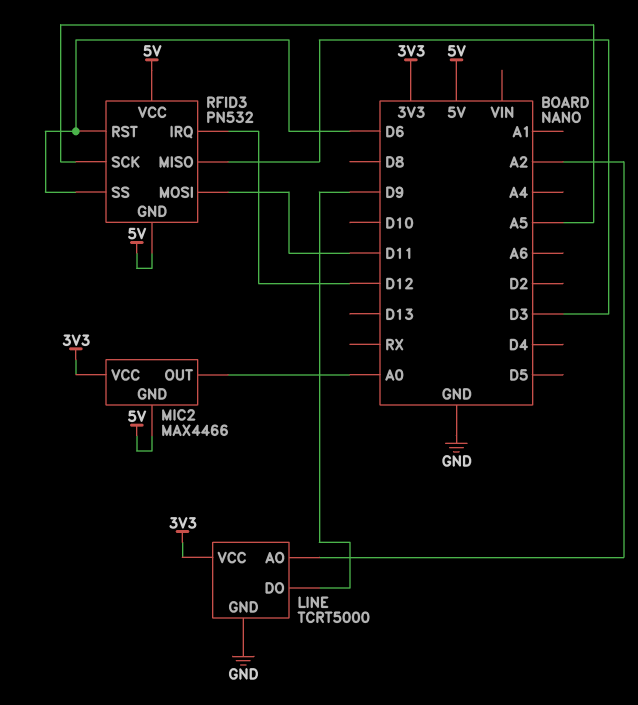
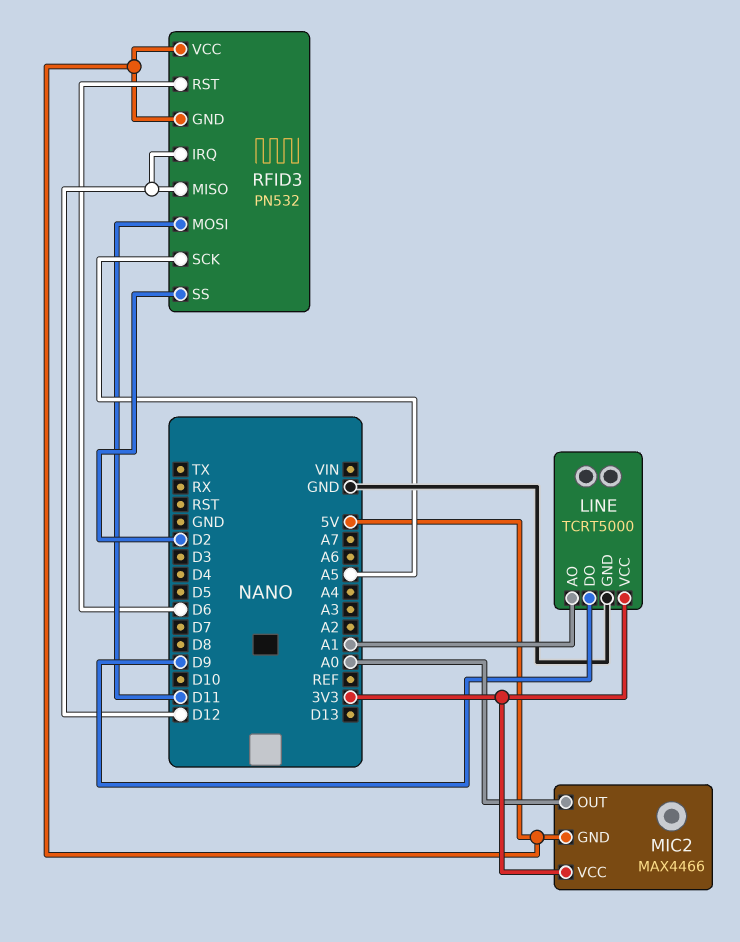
LINE pin AO: A2 -> A1
RFID3 pin MISO: D3 -> D12
RFID3 pin SS: D6 -> D2

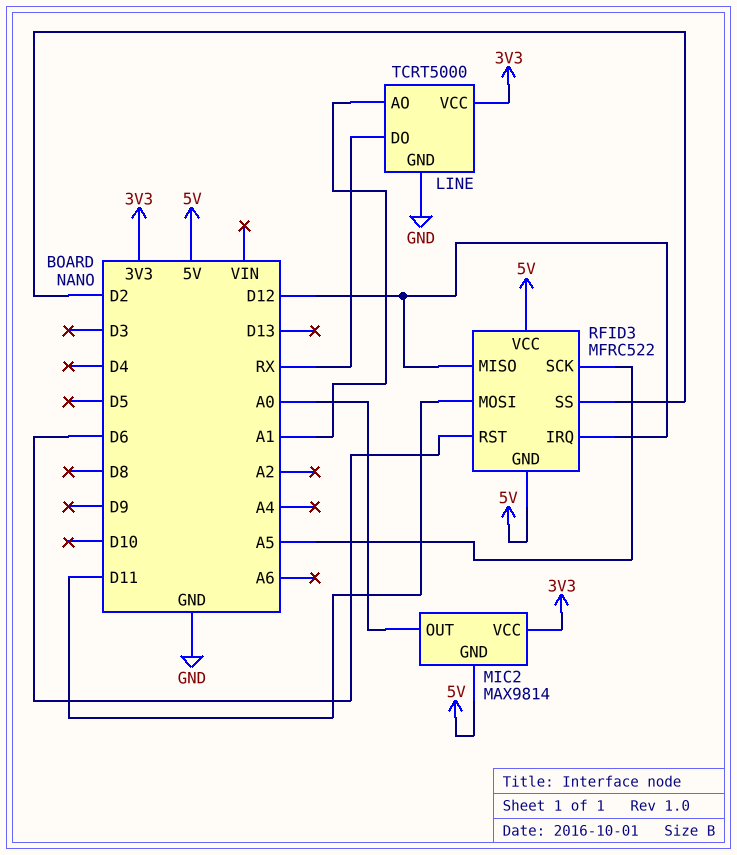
LINE pin DO: D9 -> RX
MIC2: MAX4466 -> MAX9814
RFID3: PN532 -> MFRC522

